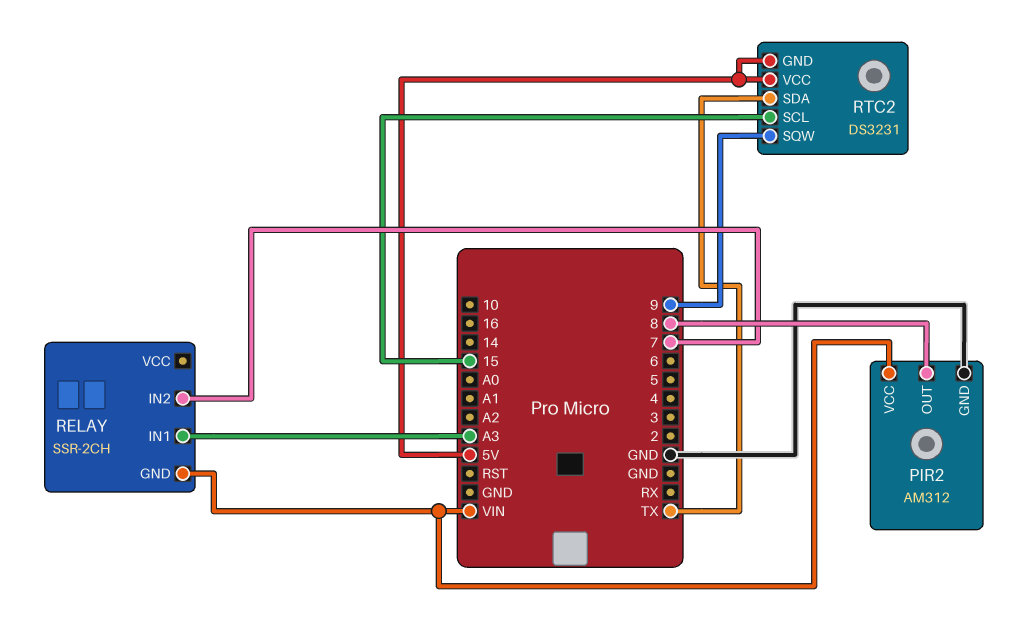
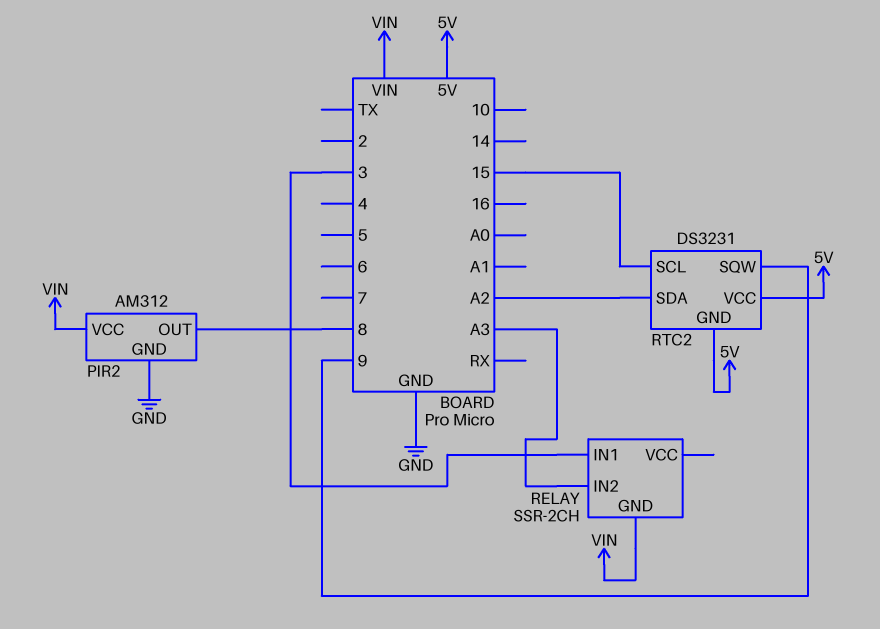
RELAY pin IN1: A3 -> 3
RELAY pin IN2: 7 -> A3
RTC2 pin SDA: TX -> A2

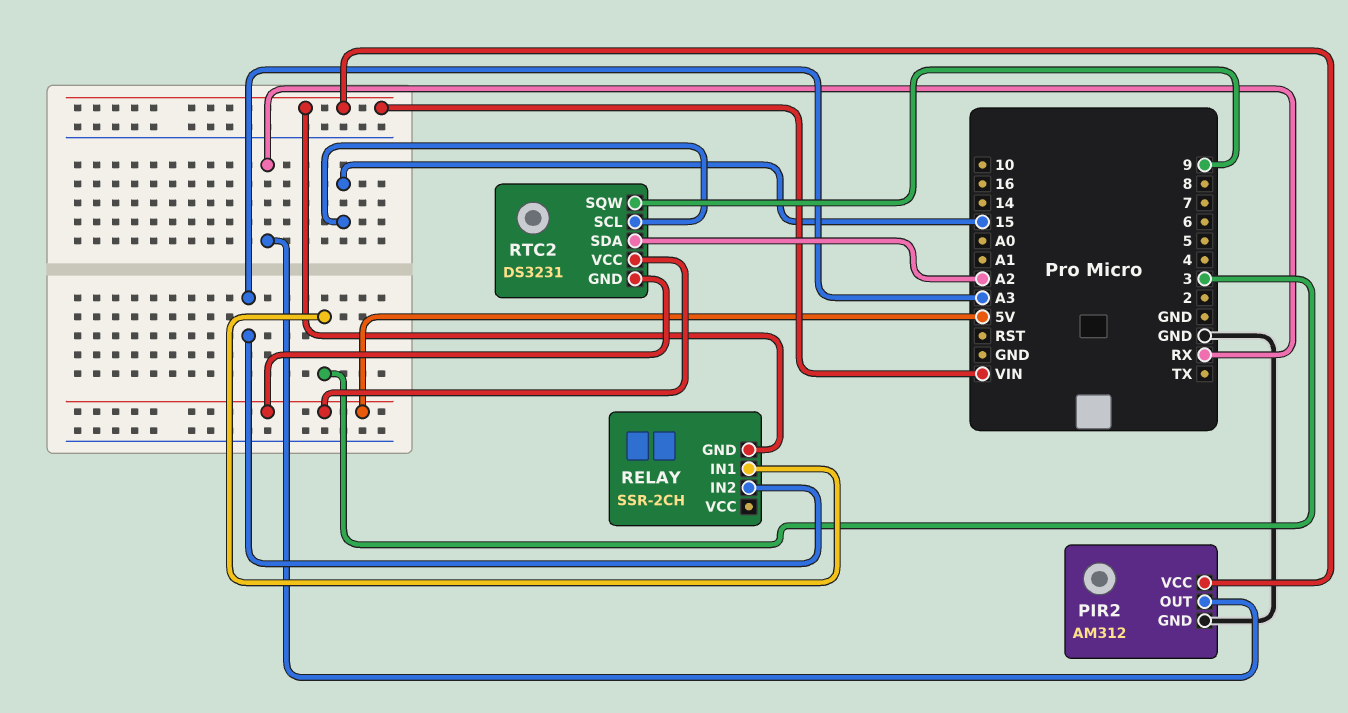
PIR2 pin OUT: 8 -> RX

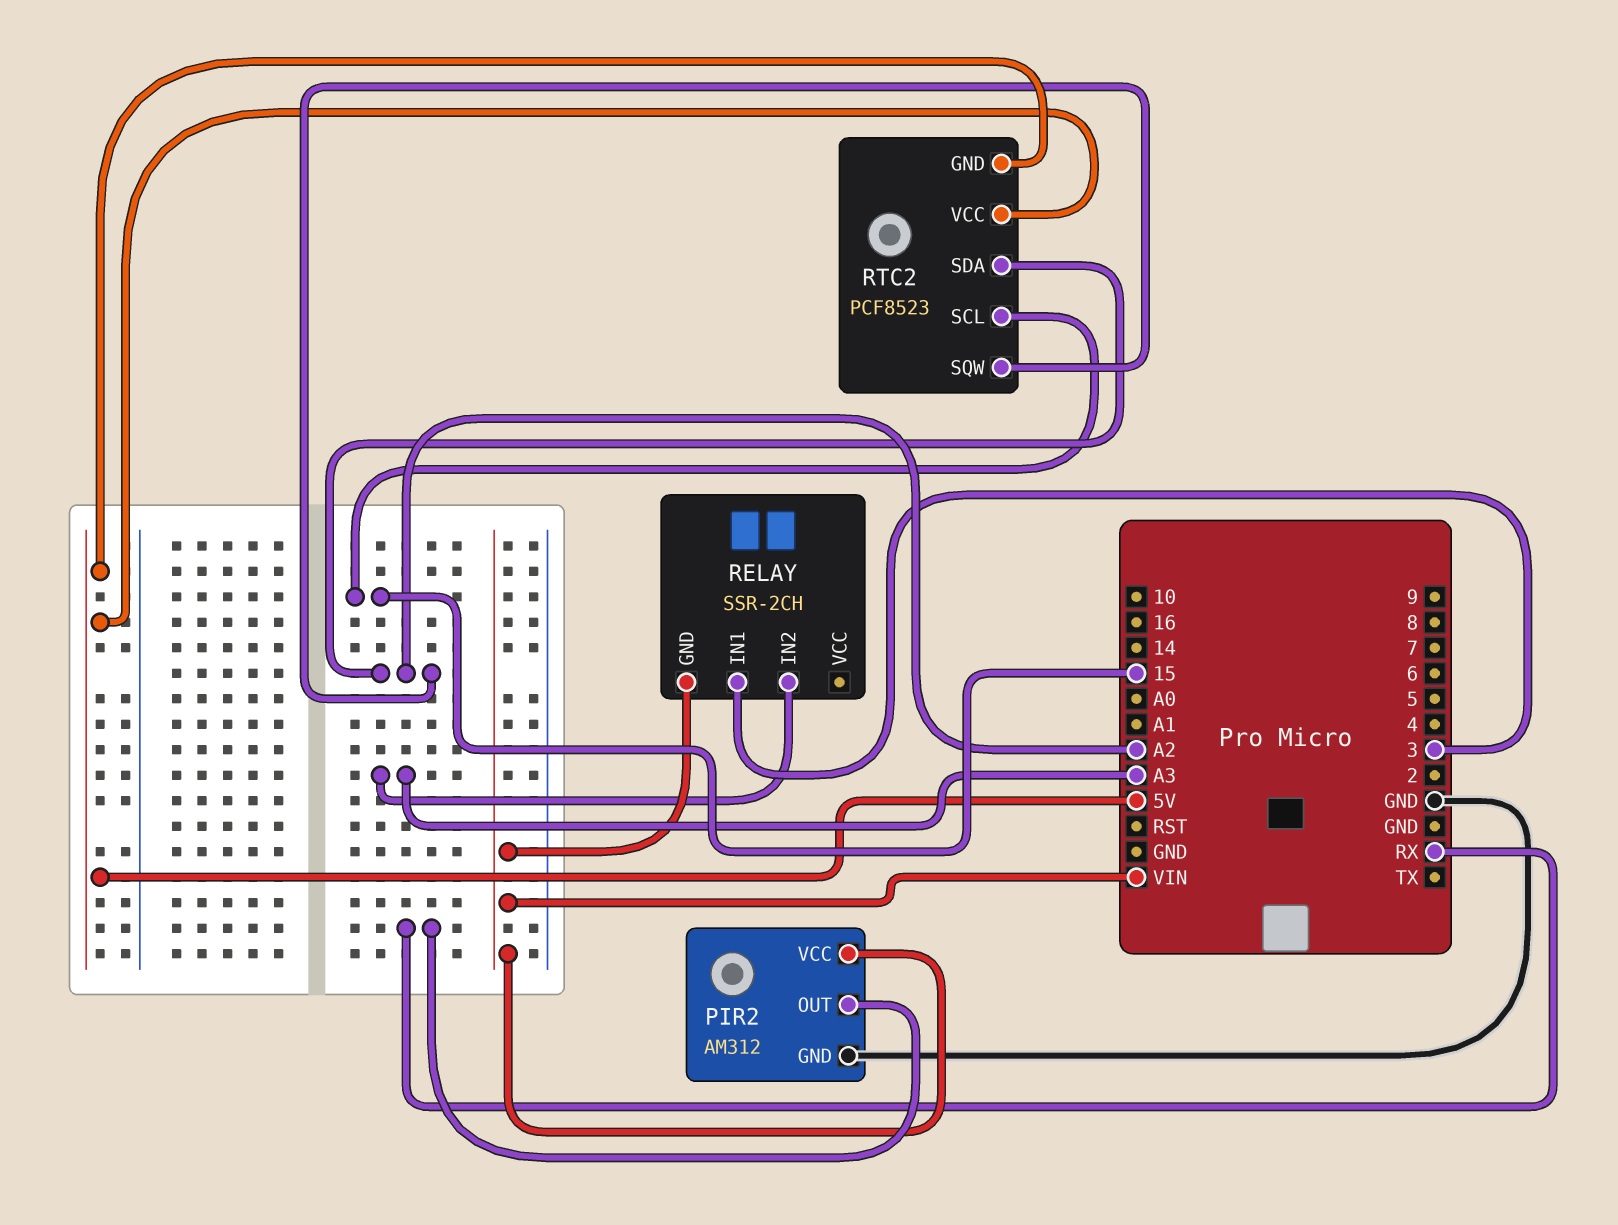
RTC2: DS3231 -> PCF8523
RTC2 pin SQW: 9 -> A2

